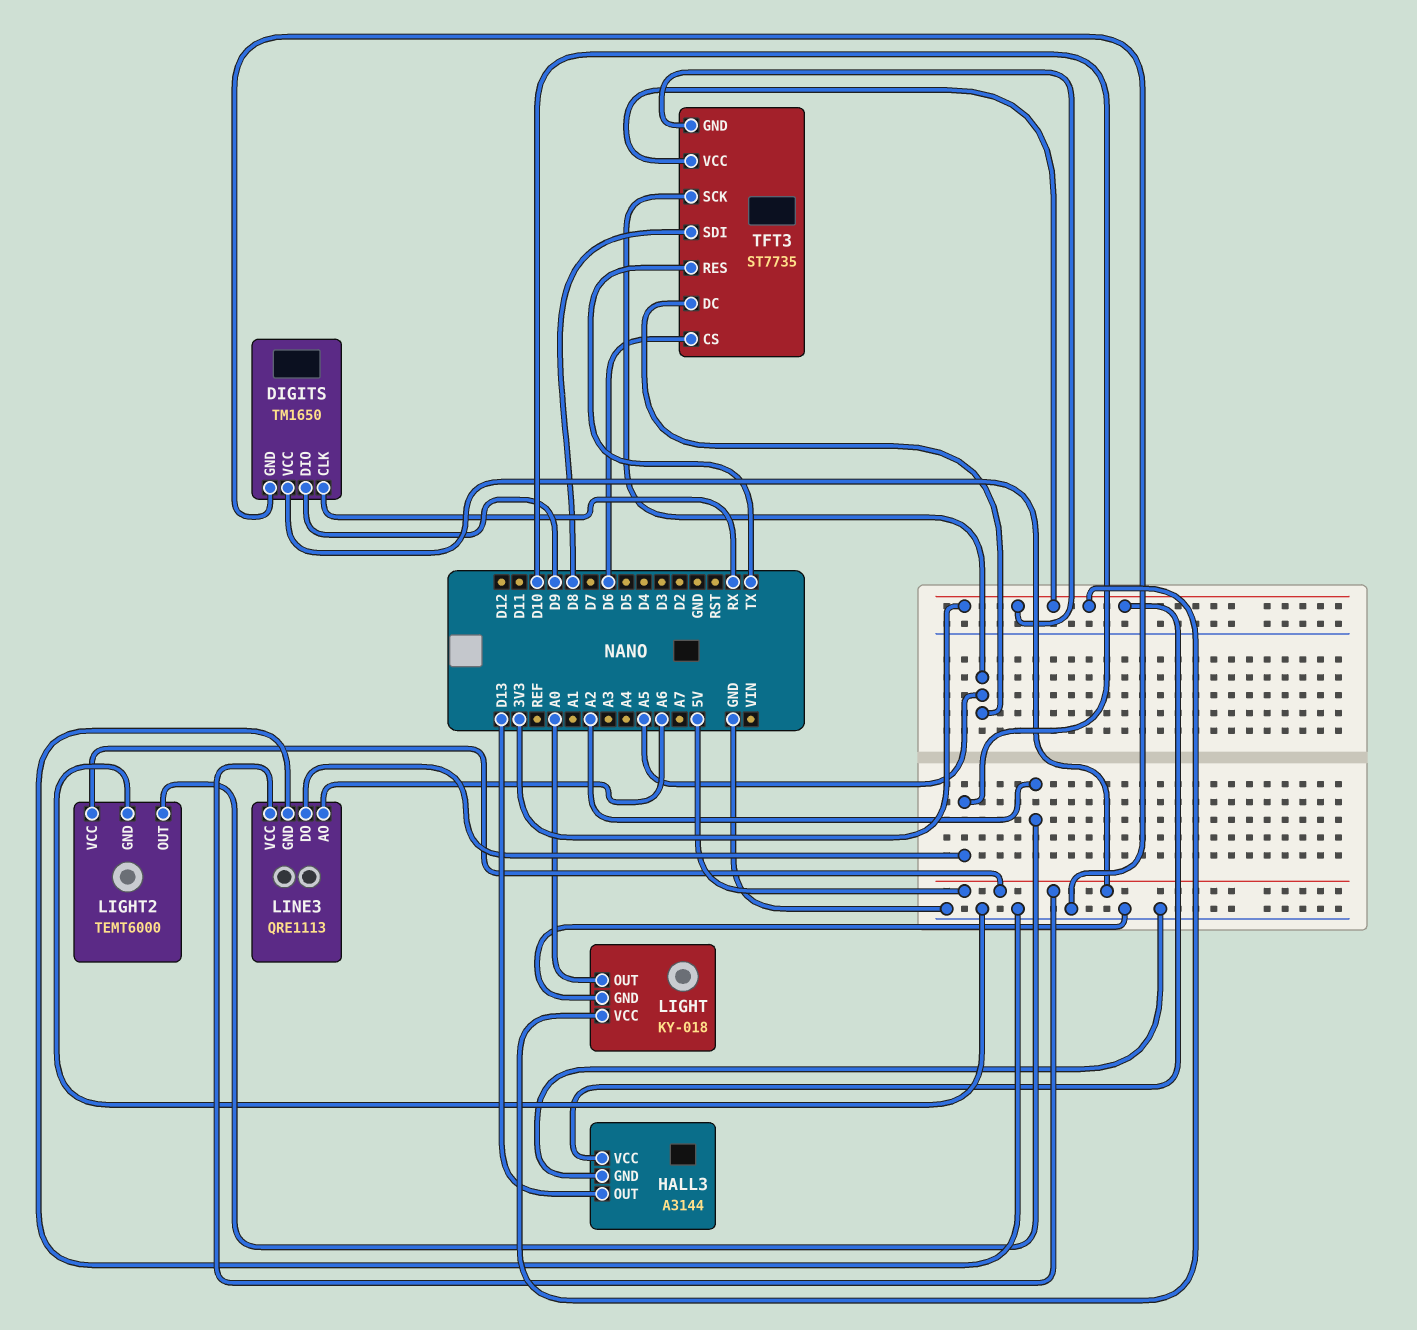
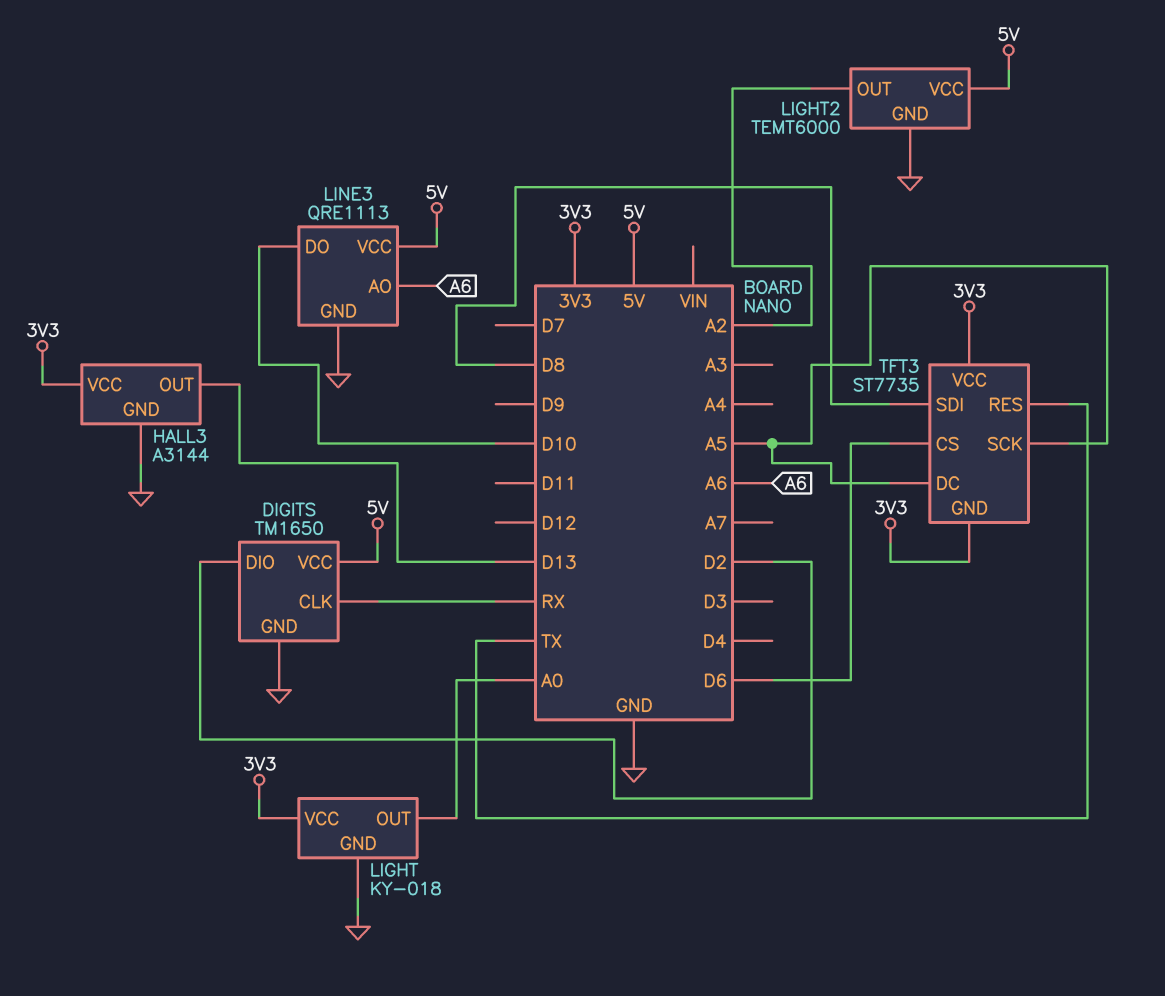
DIGITS pin DIO: D9 -> D2

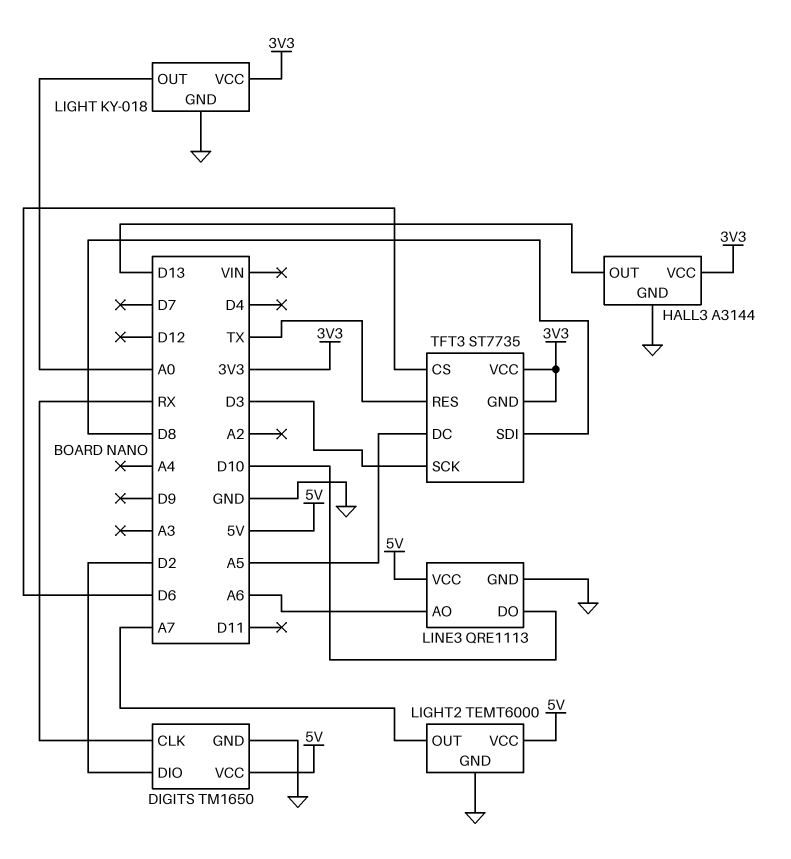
LIGHT2 pin OUT: A2 -> A7
TFT3 pin SCK: A5 -> D3

